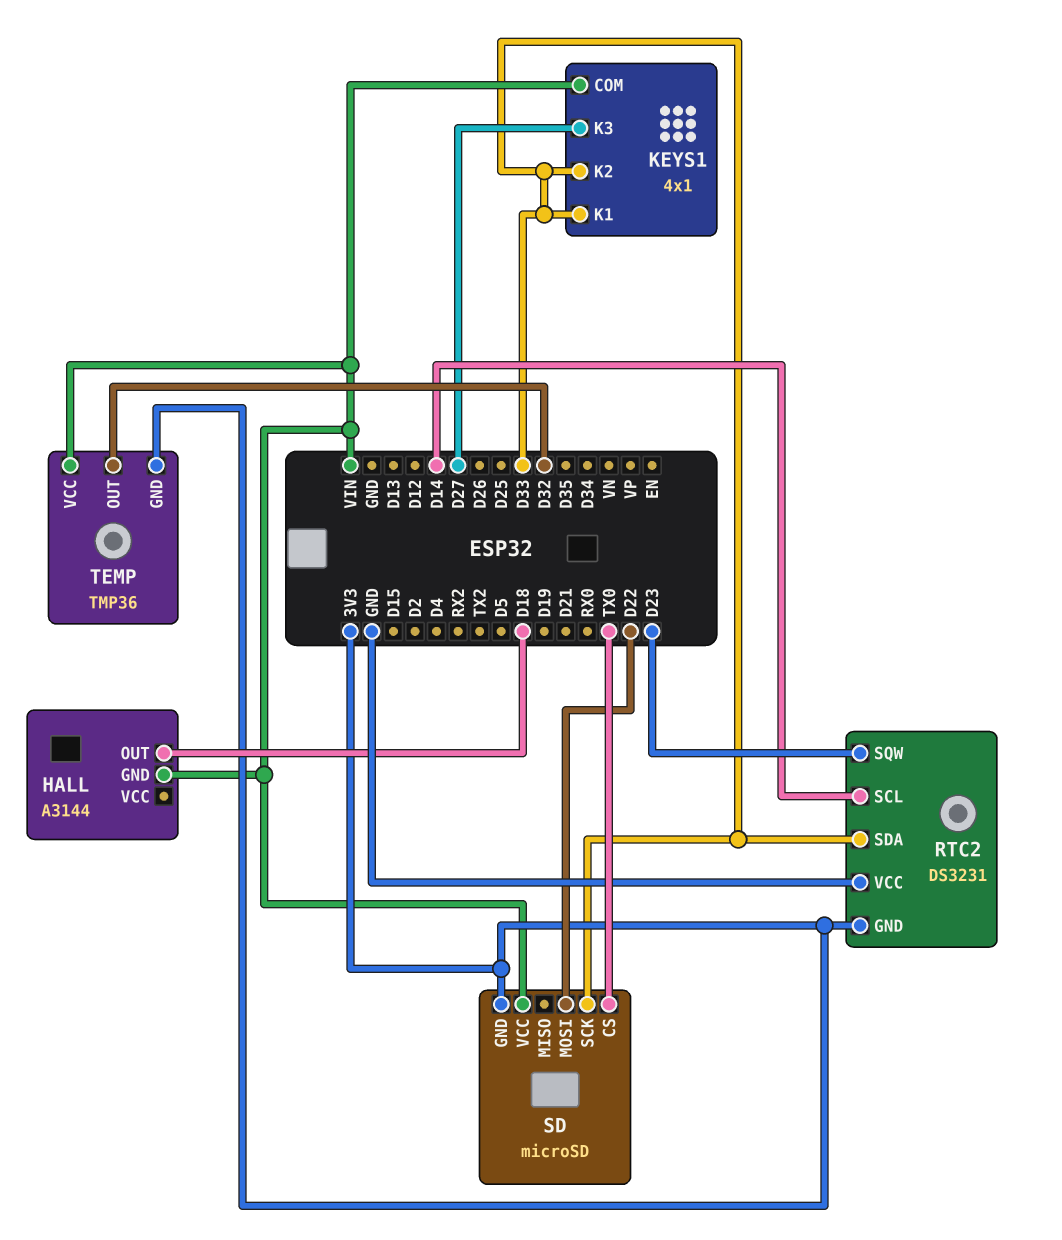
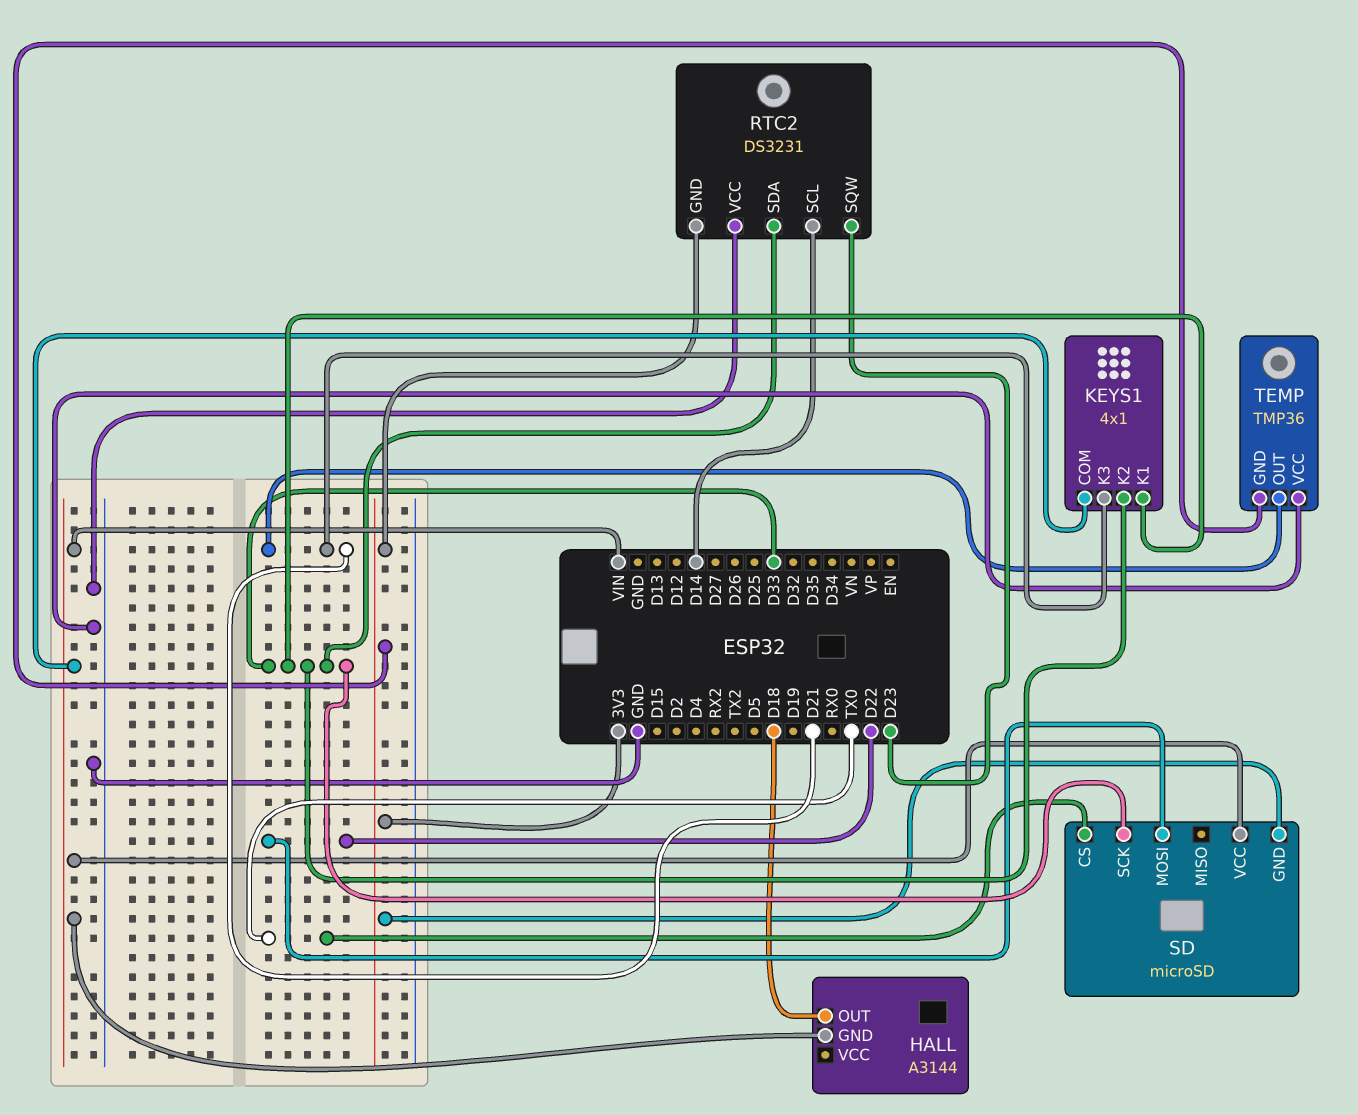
KEYS1 pin K3: D27 -> D21
TEMP pin OUT: D32 -> D21
TEMP pin VCC: VIN -> GND

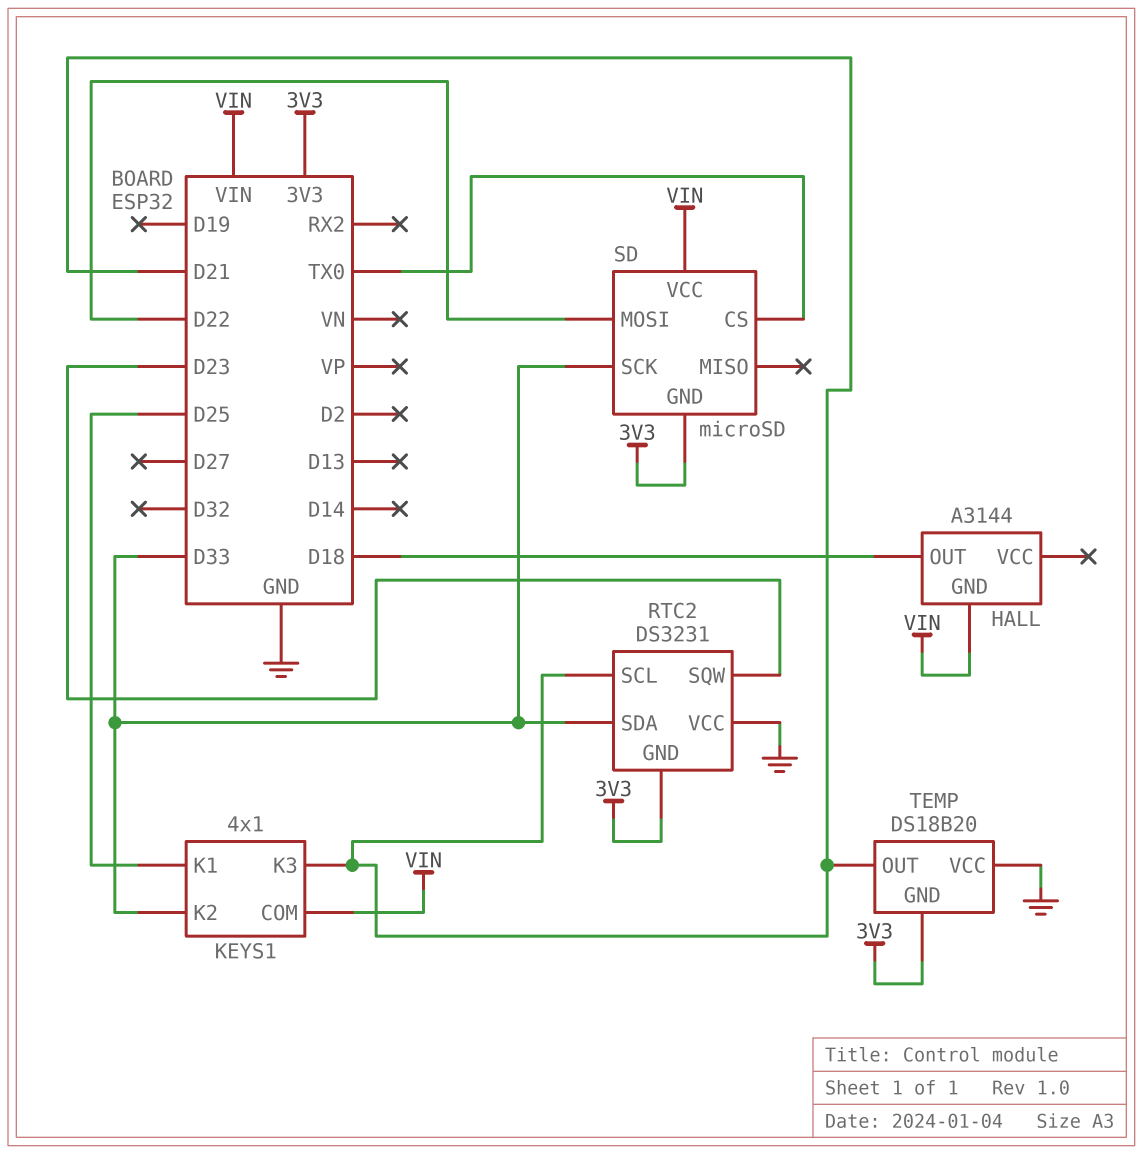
KEYS1 pin K1: D33 -> D25
RTC2 pin SCL: D14 -> D21
TEMP: TMP36 -> DS18B20

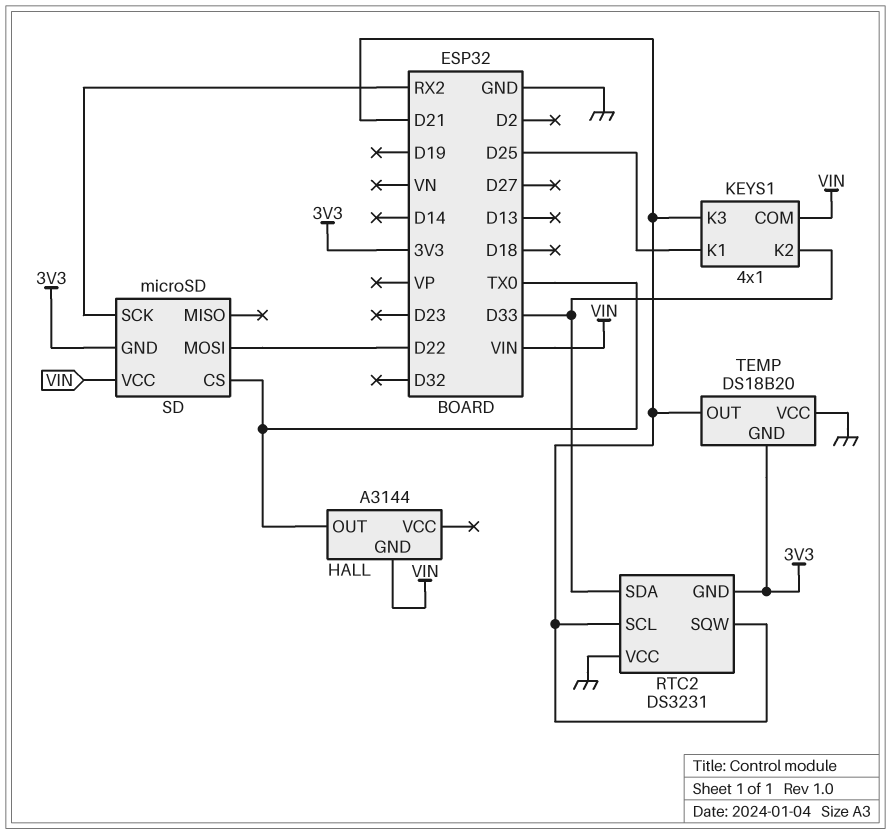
HALL pin OUT: D18 -> TX0
RTC2 pin SQW: D23 -> D21
SD pin SCK: D33 -> RX2

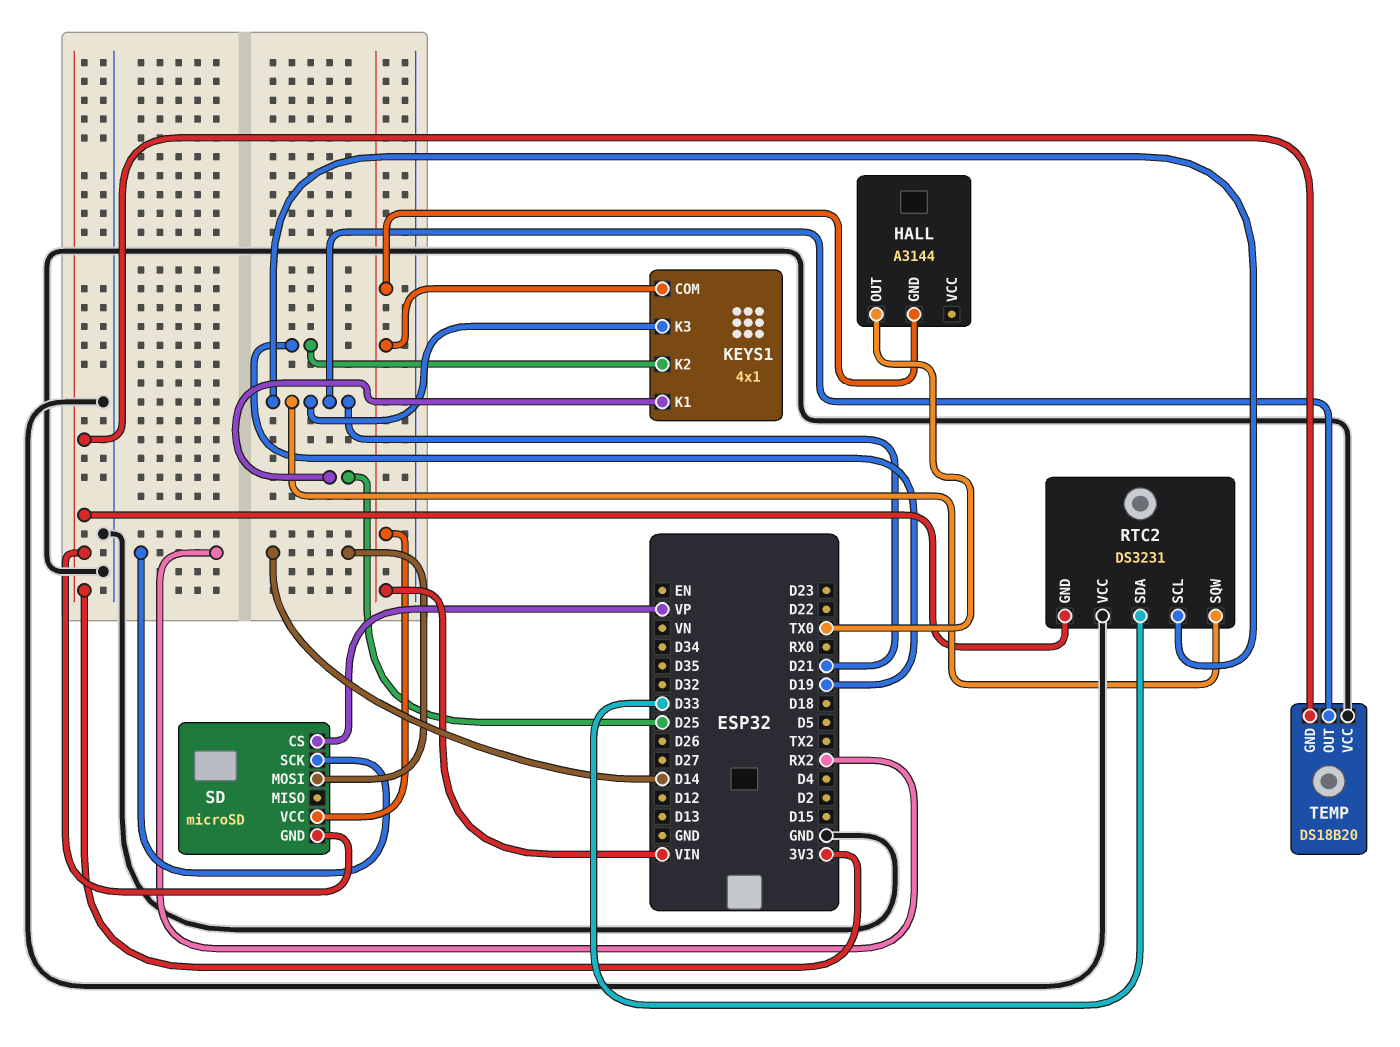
KEYS1 pin K2: D33 -> D19
SD pin CS: TX0 -> VP
SD pin MOSI: D22 -> D14

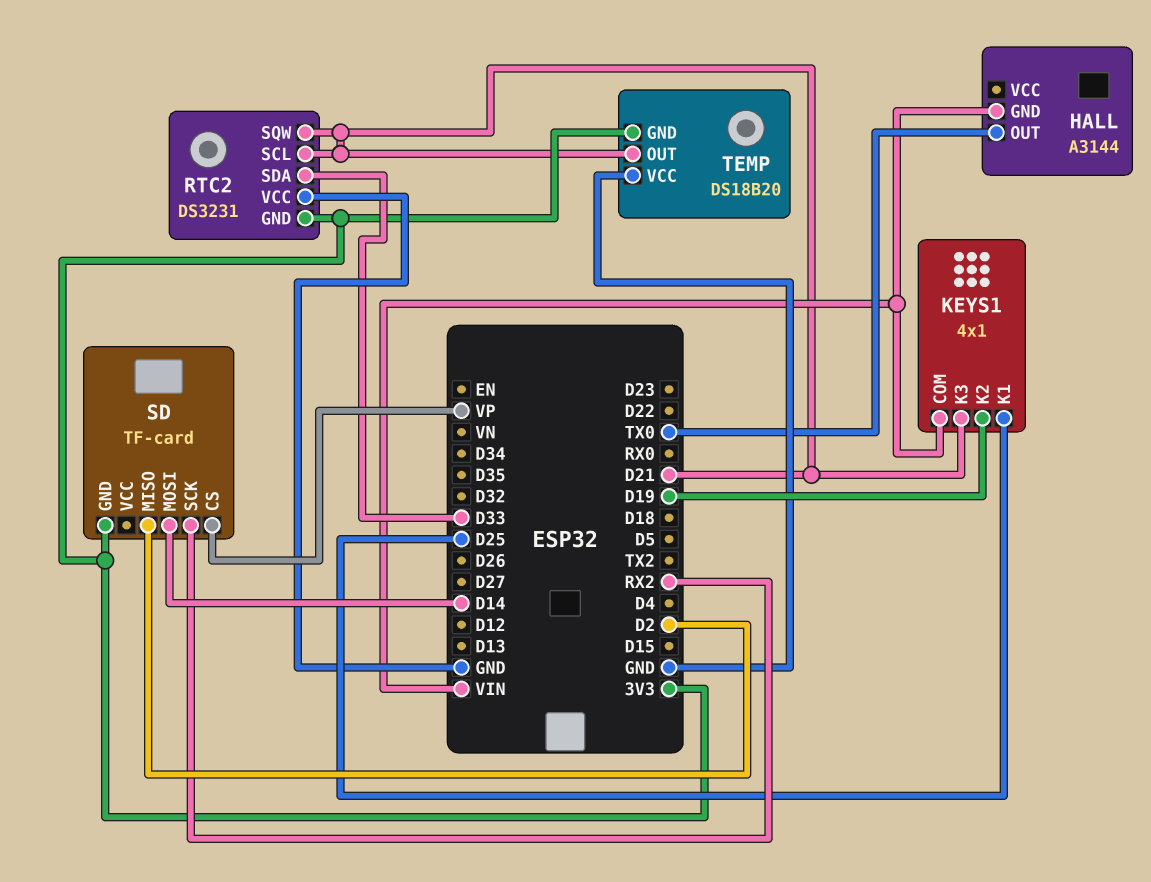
SD: microSD -> TF-card
SD pin MISO: none -> D2
SD pin VCC: VIN -> none

